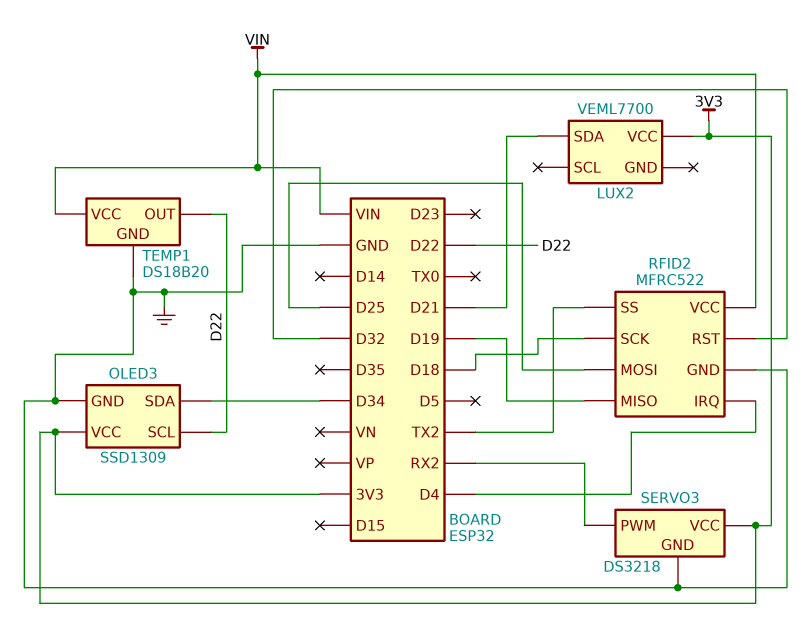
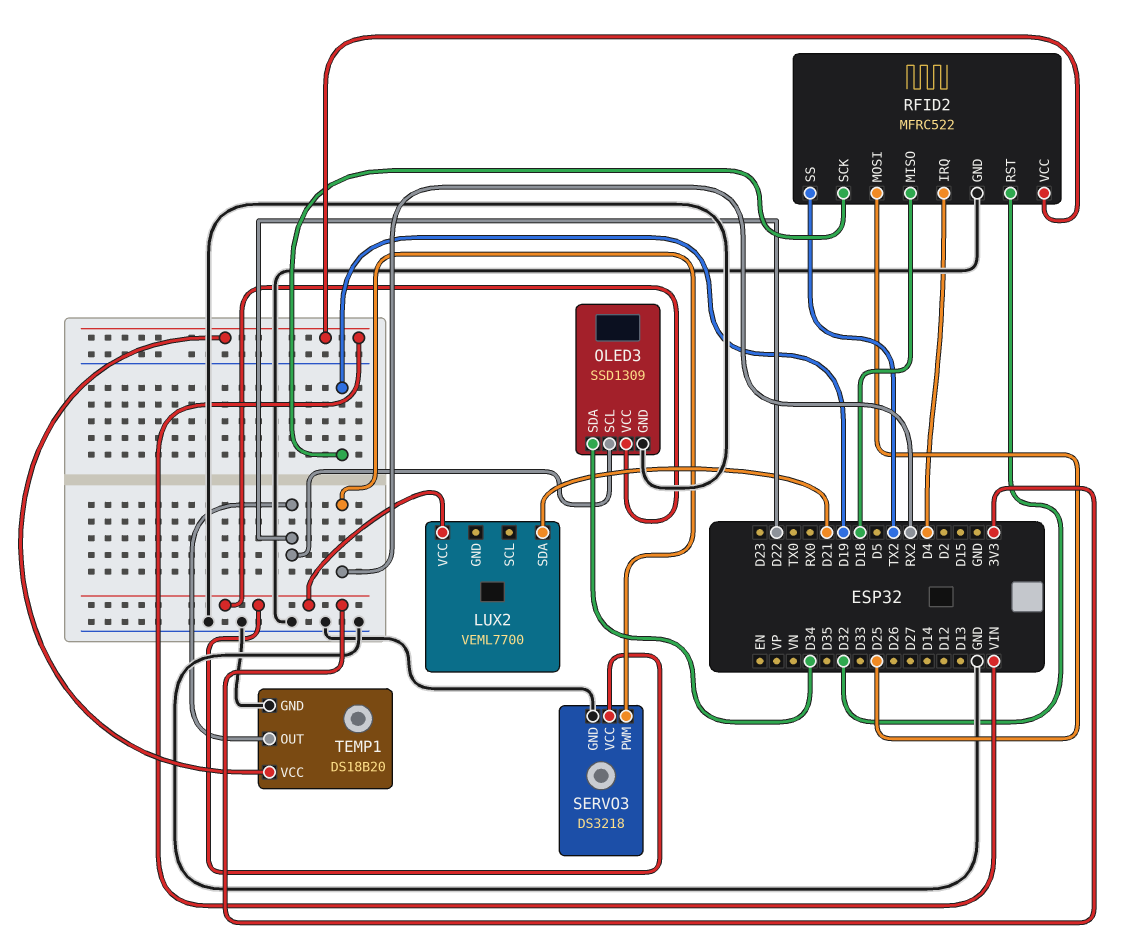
RFID2 pin MISO: D19 -> D18
RFID2 pin SCK: D18 -> D19

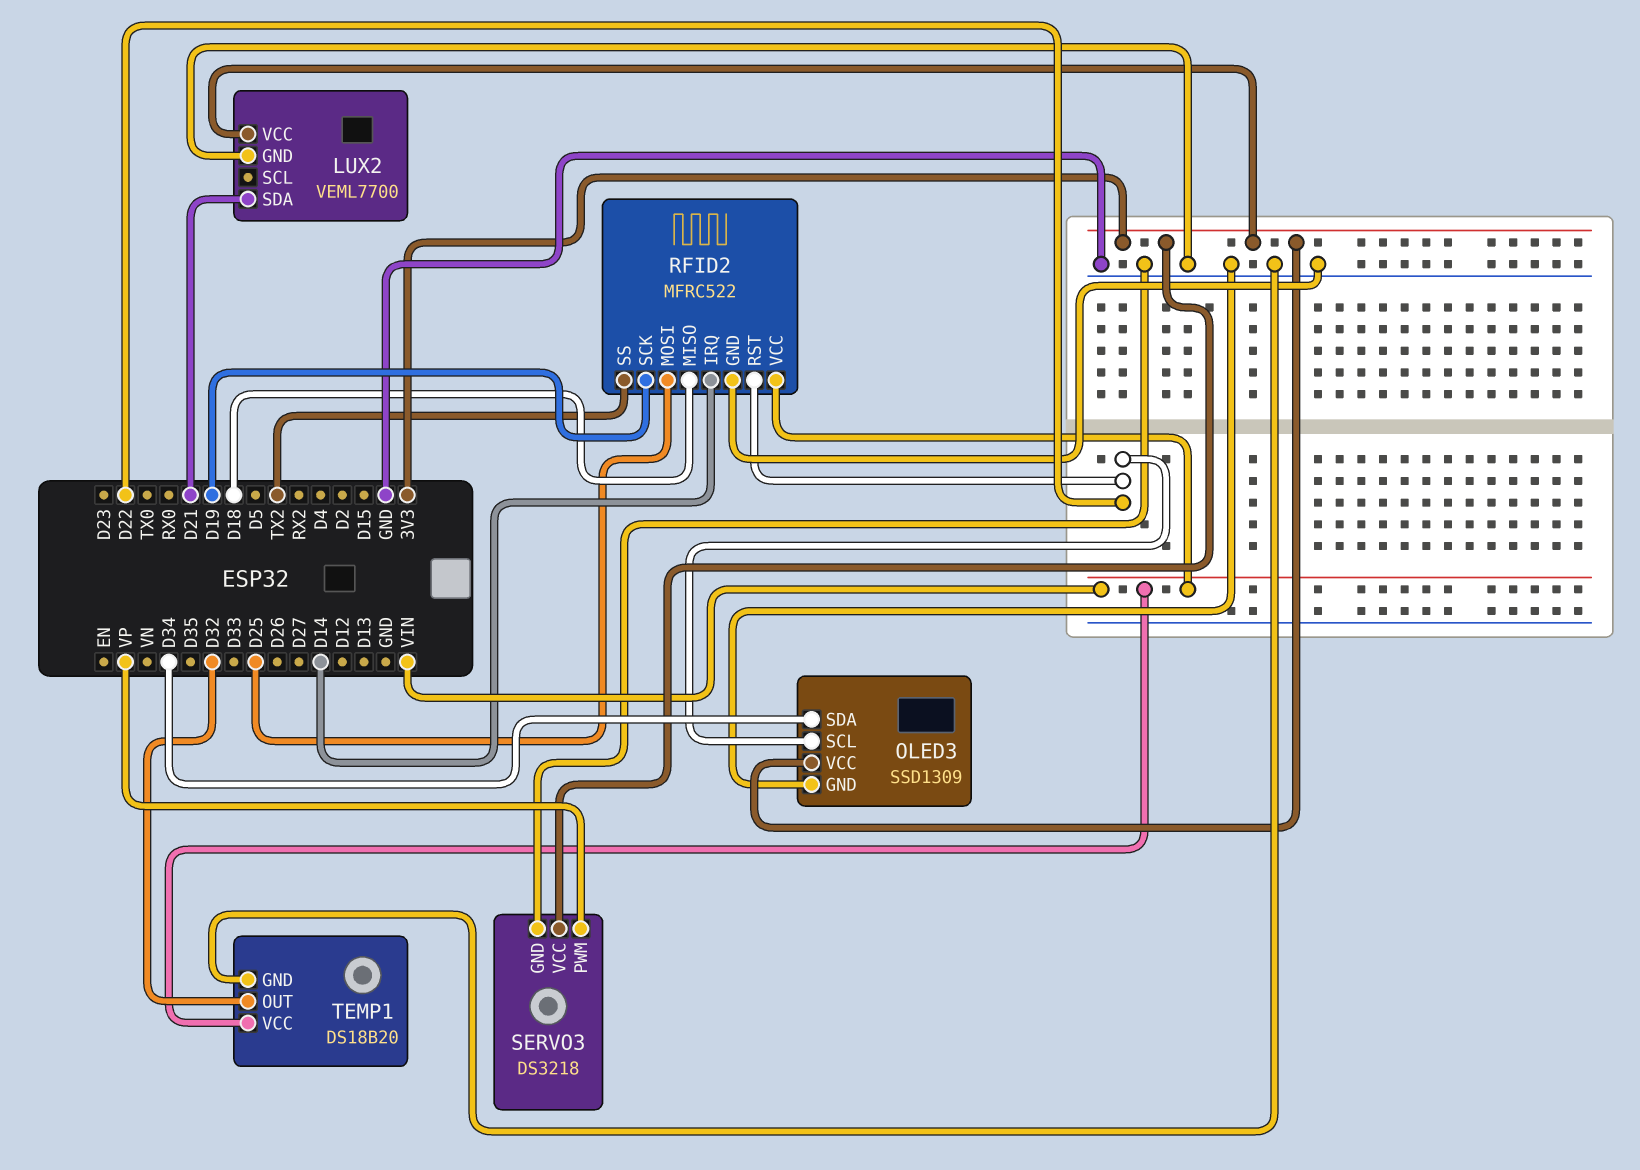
LUX2 pin GND: none -> GND
RFID2 pin IRQ: D4 -> D14
RFID2 pin RST: D32 -> D22
SERVO3 pin PWM: RX2 -> VP
TEMP1 pin OUT: D22 -> D32

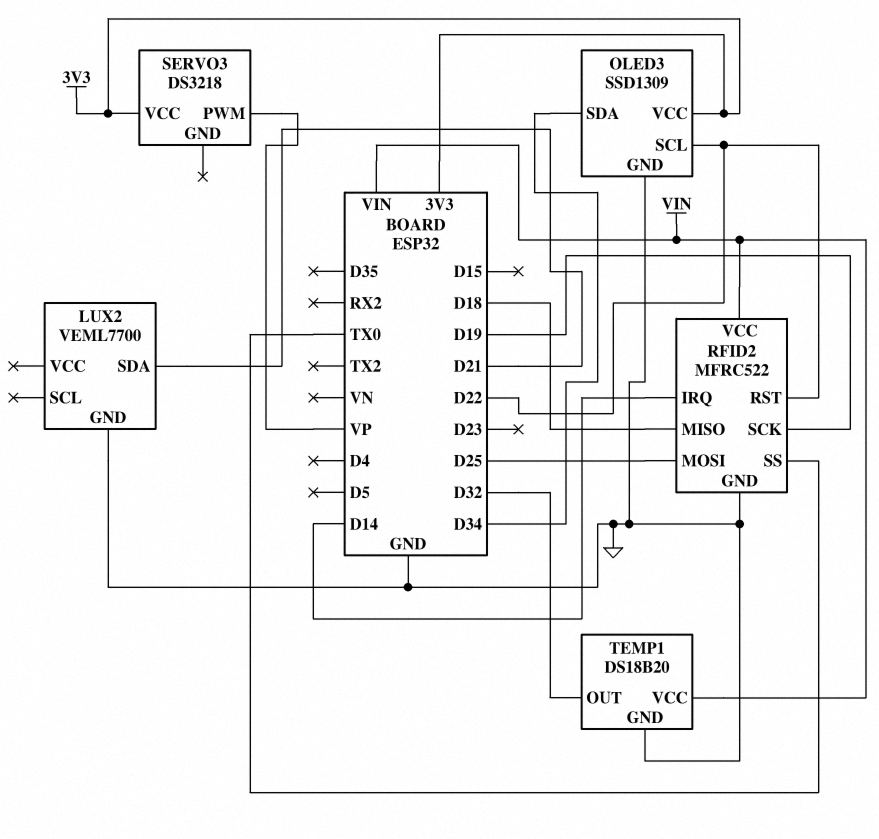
LUX2 pin VCC: 3V3 -> none
RFID2 pin SS: TX2 -> TX0
SERVO3 pin GND: GND -> none

